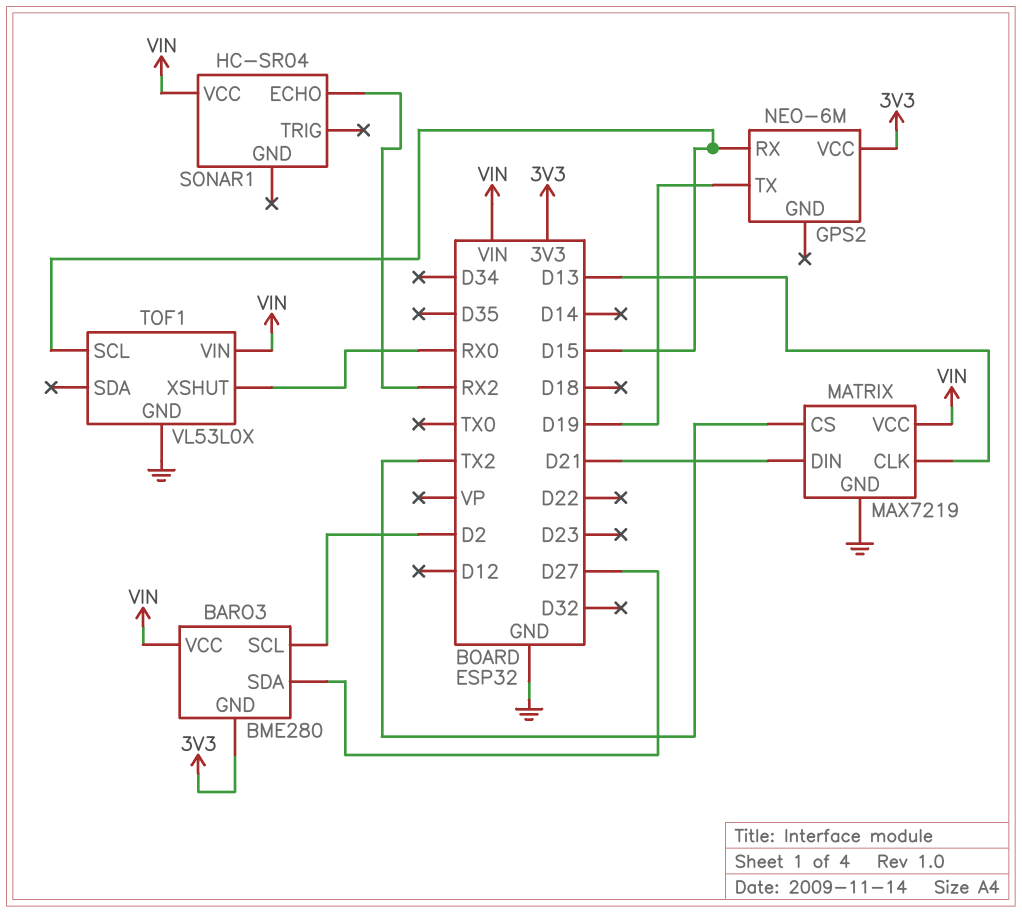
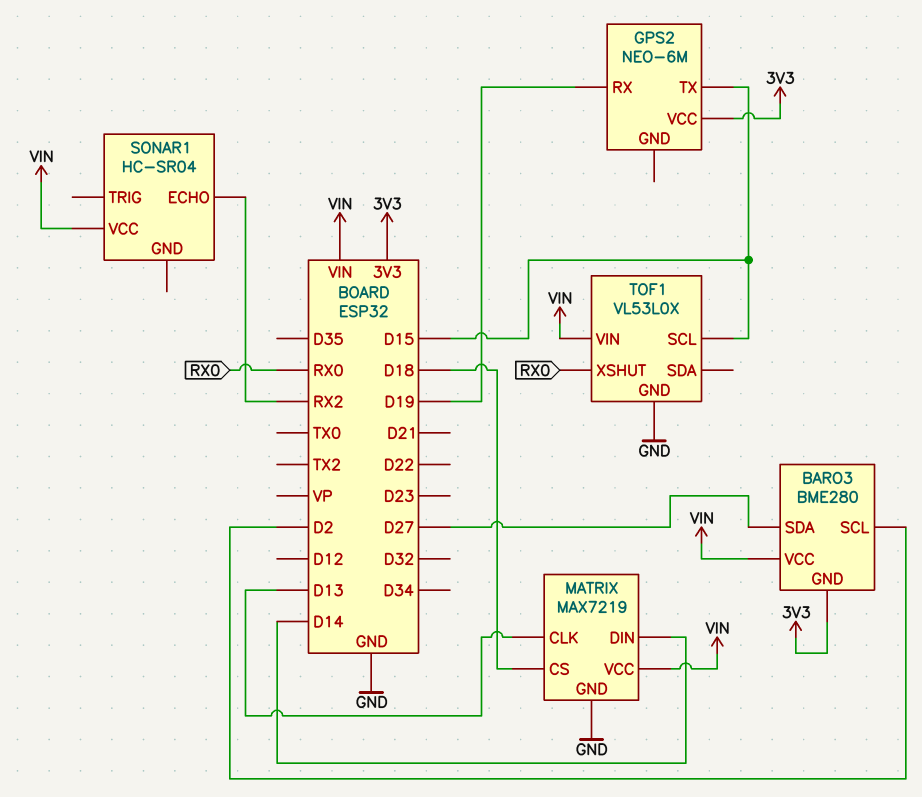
GPS2 pin RX: D15 -> D19
GPS2 pin TX: D19 -> D15
MATRIX pin CS: TX2 -> D18
MATRIX pin DIN: D21 -> D14

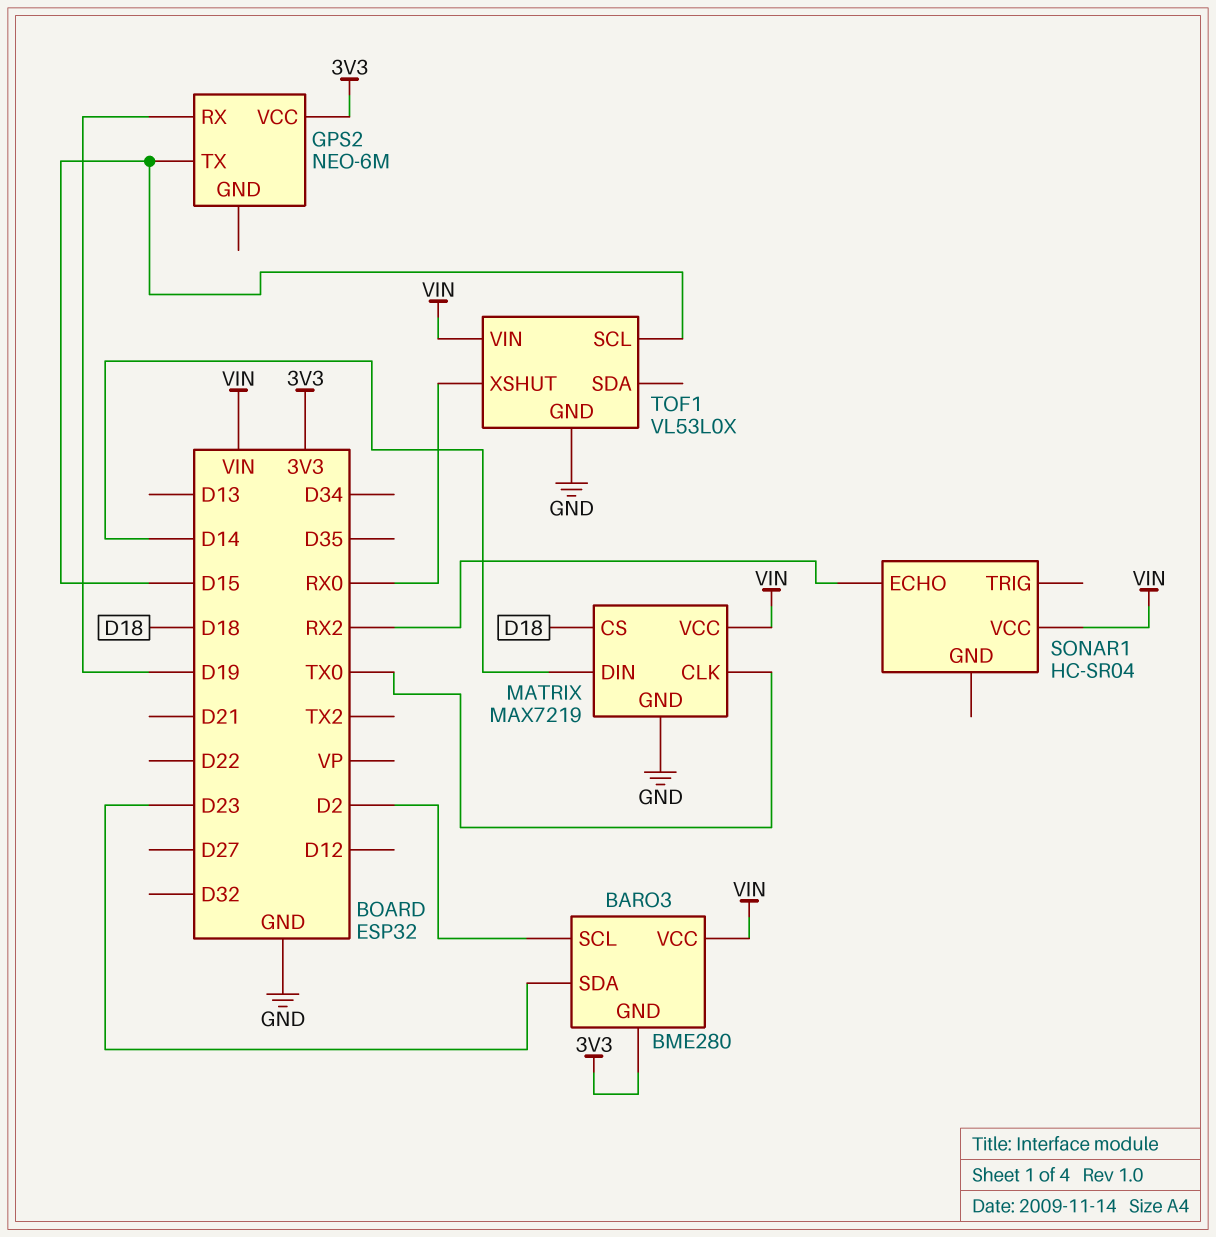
BARO3 pin SDA: D27 -> D23
MATRIX pin CLK: D13 -> TX0

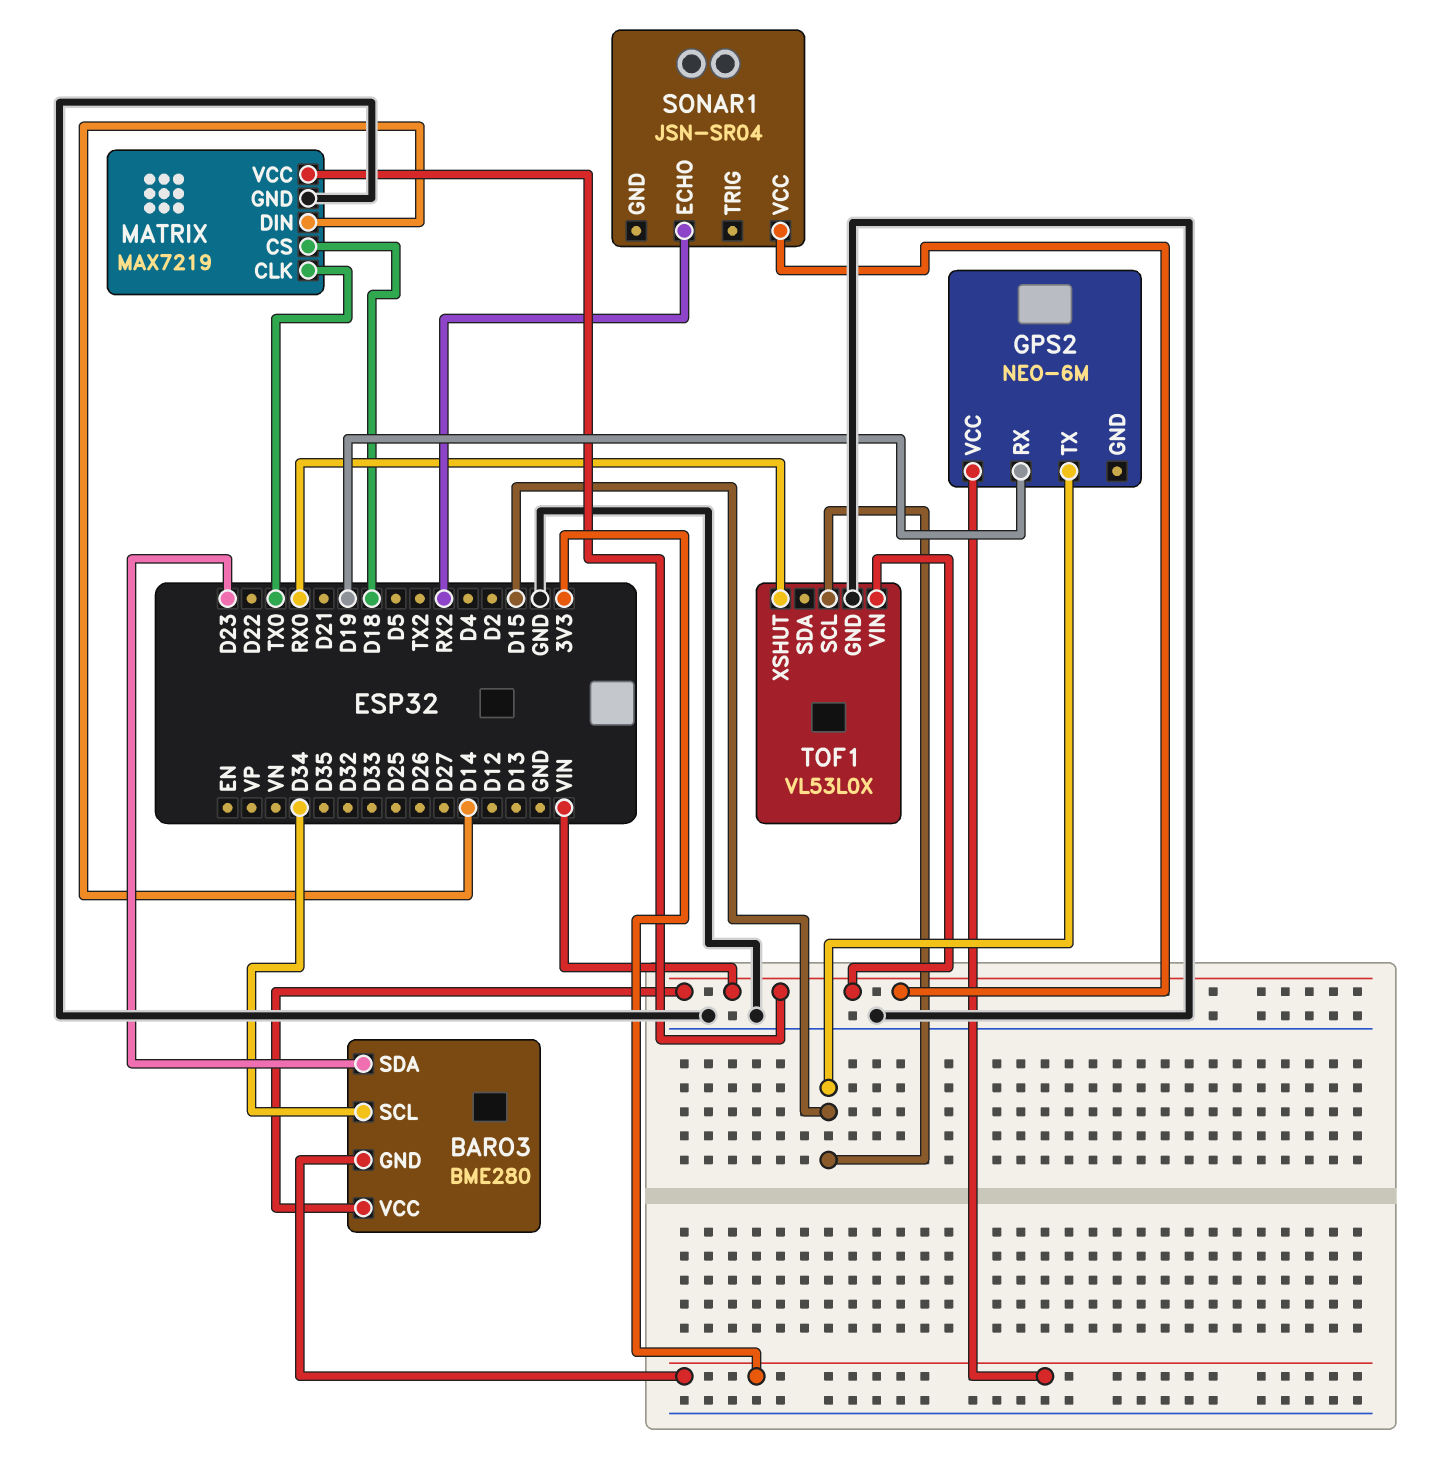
BARO3 pin SCL: D2 -> D34
SONAR1: HC-SR04 -> JSN-SR04

